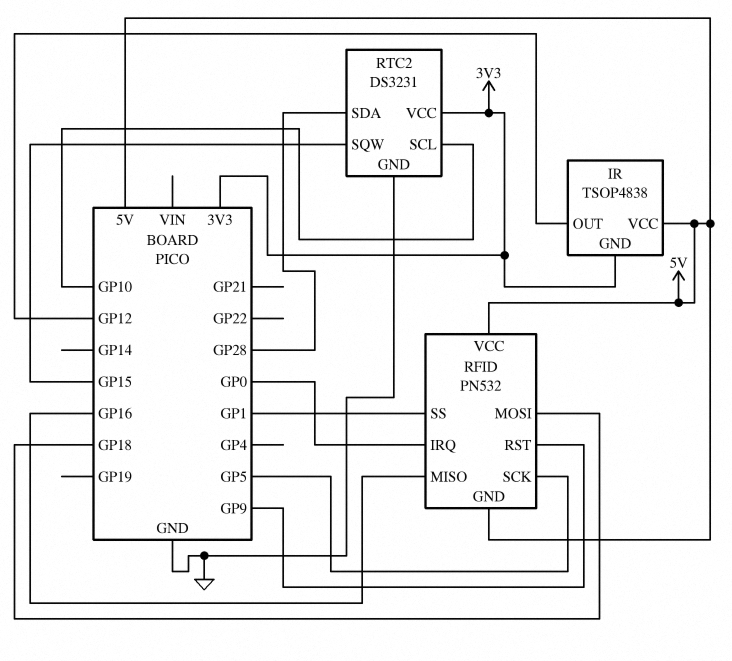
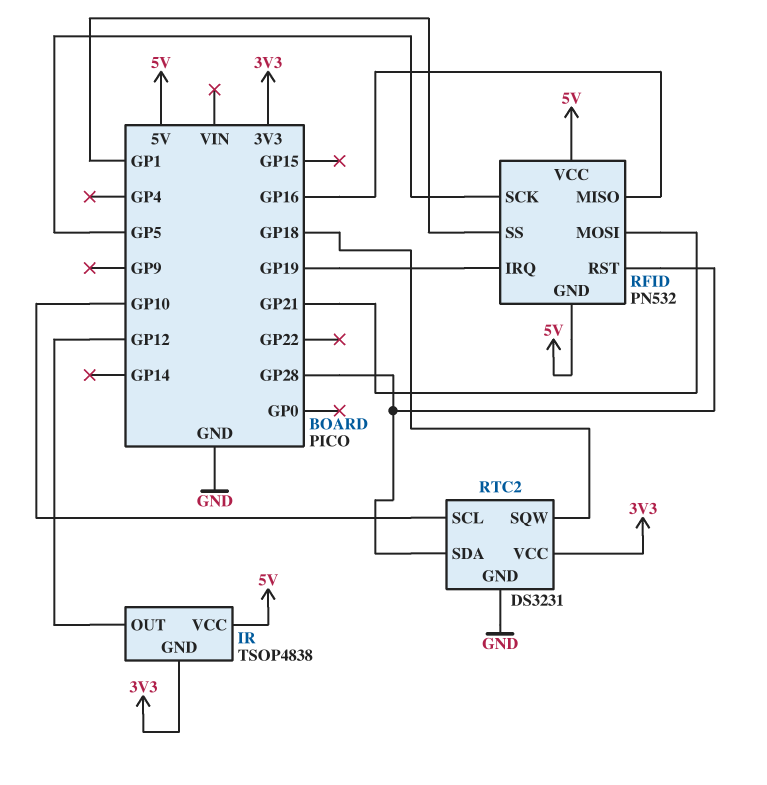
RFID pin IRQ: GP0 -> GP19
RFID pin MOSI: GP18 -> GP21
RFID pin RST: GP9 -> GP28
RTC2 pin SQW: GP15 -> GP18

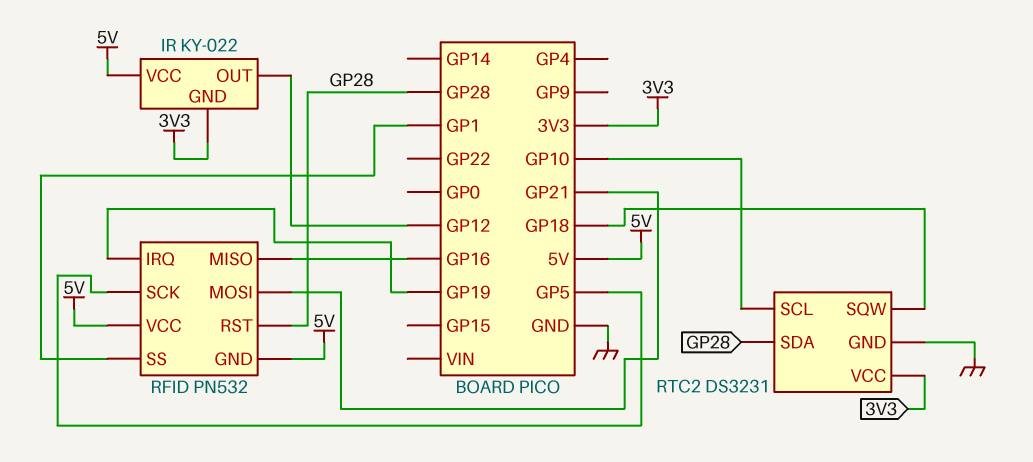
IR: TSOP4838 -> KY-022

